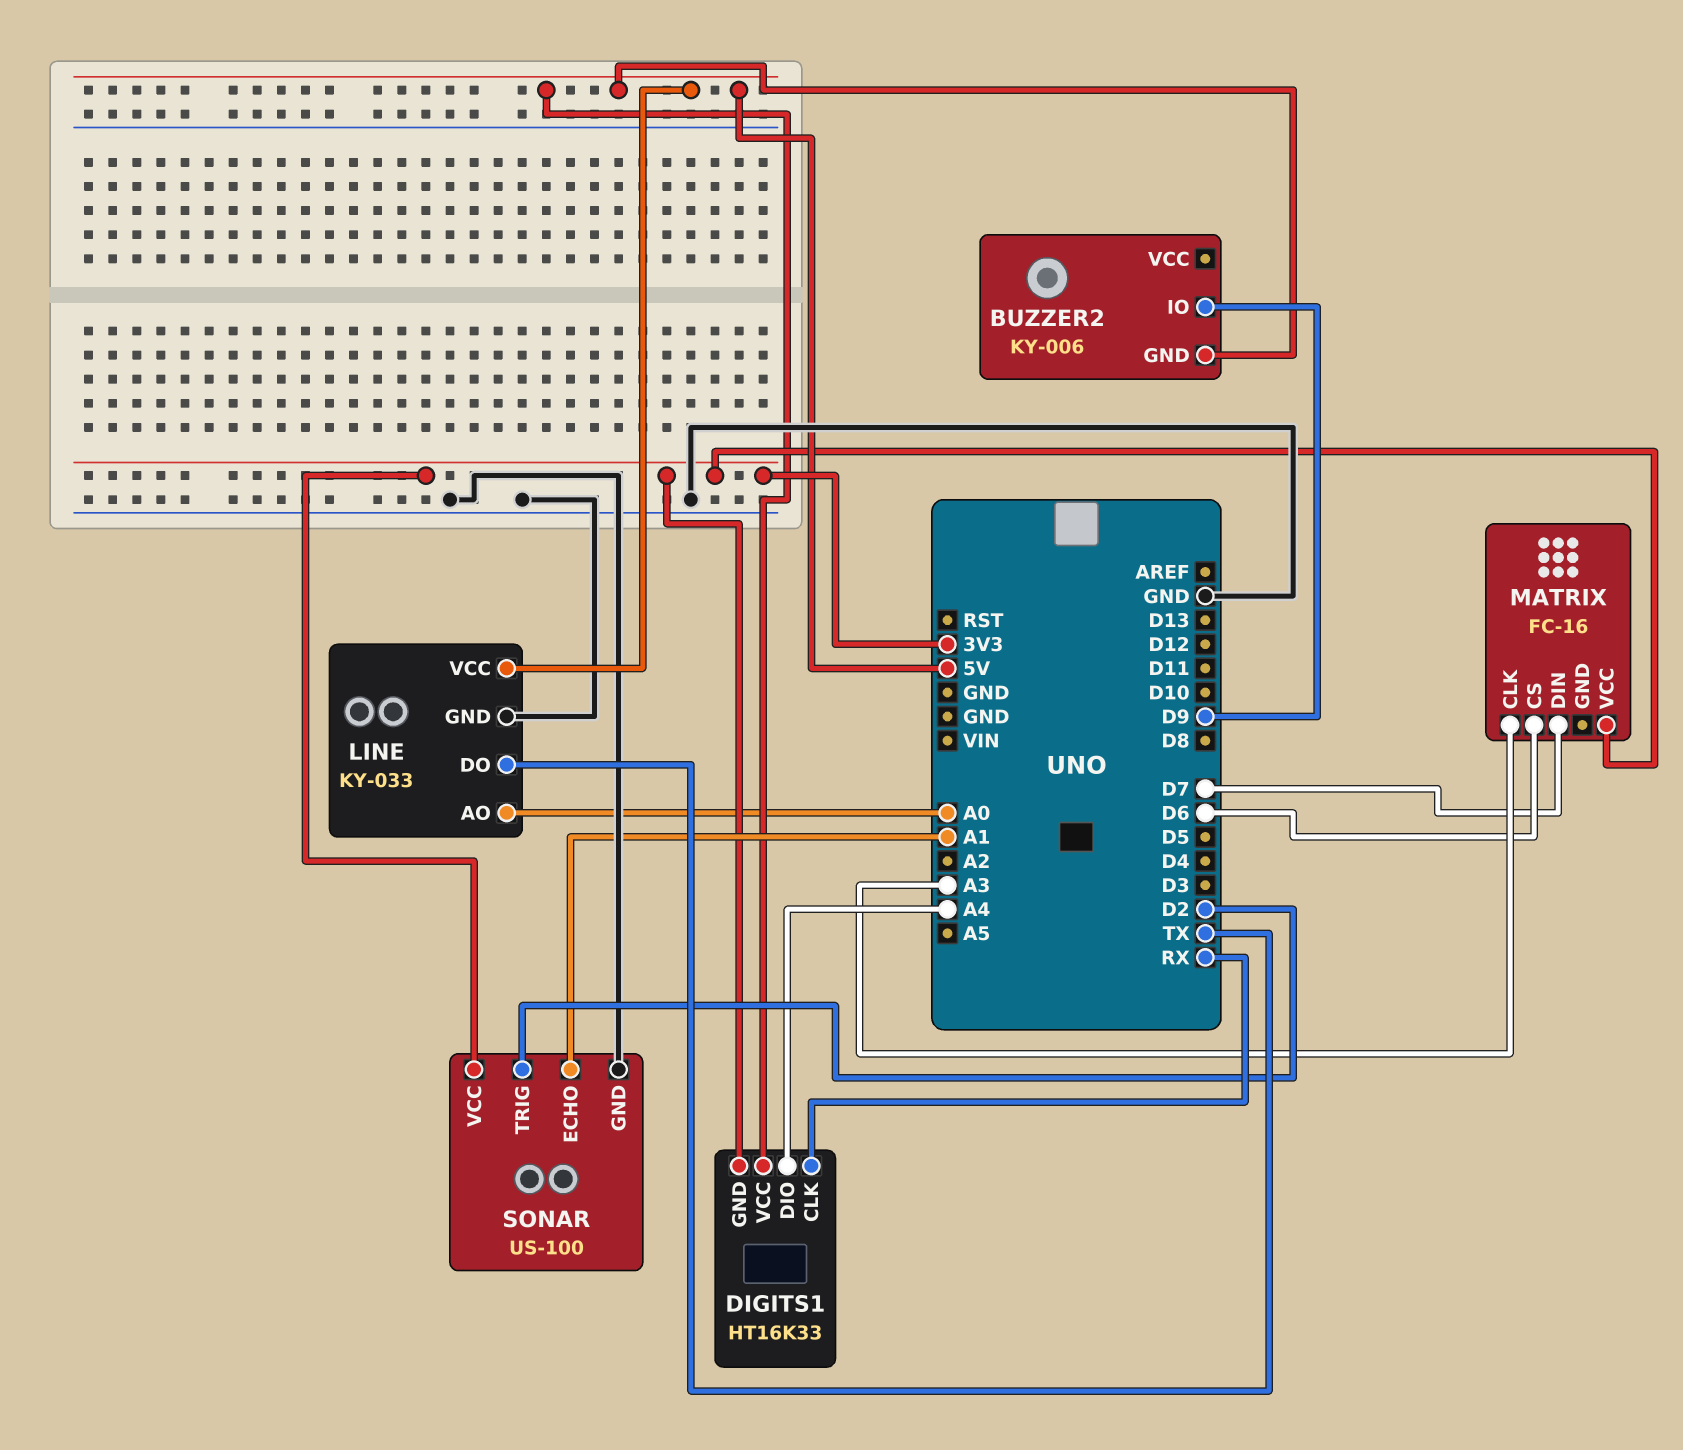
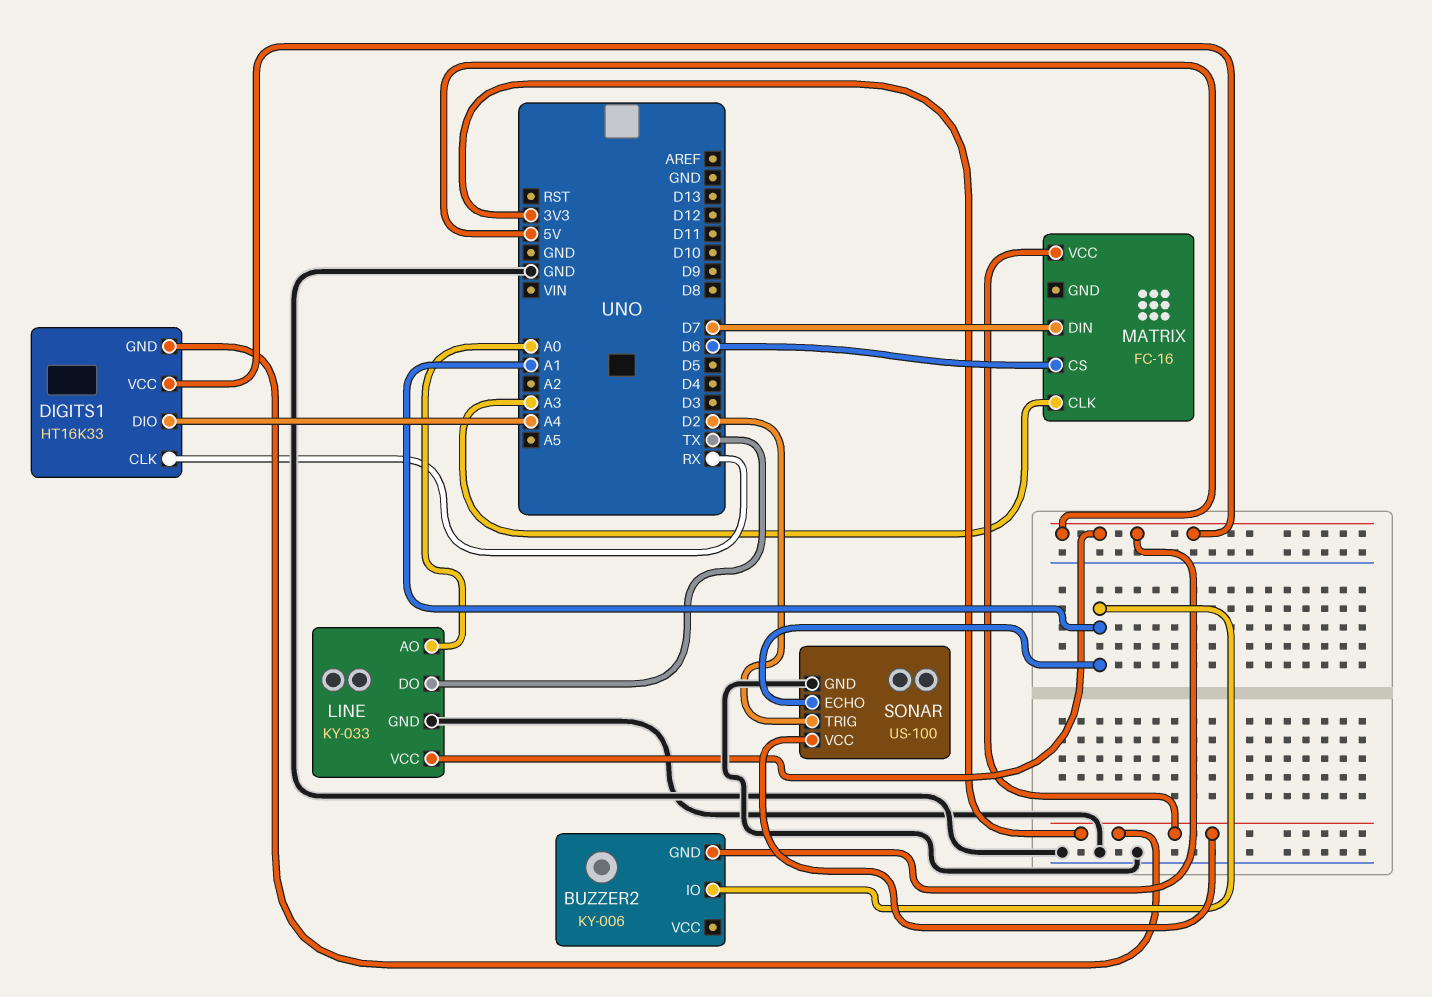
BUZZER2 pin IO: D9 -> A1

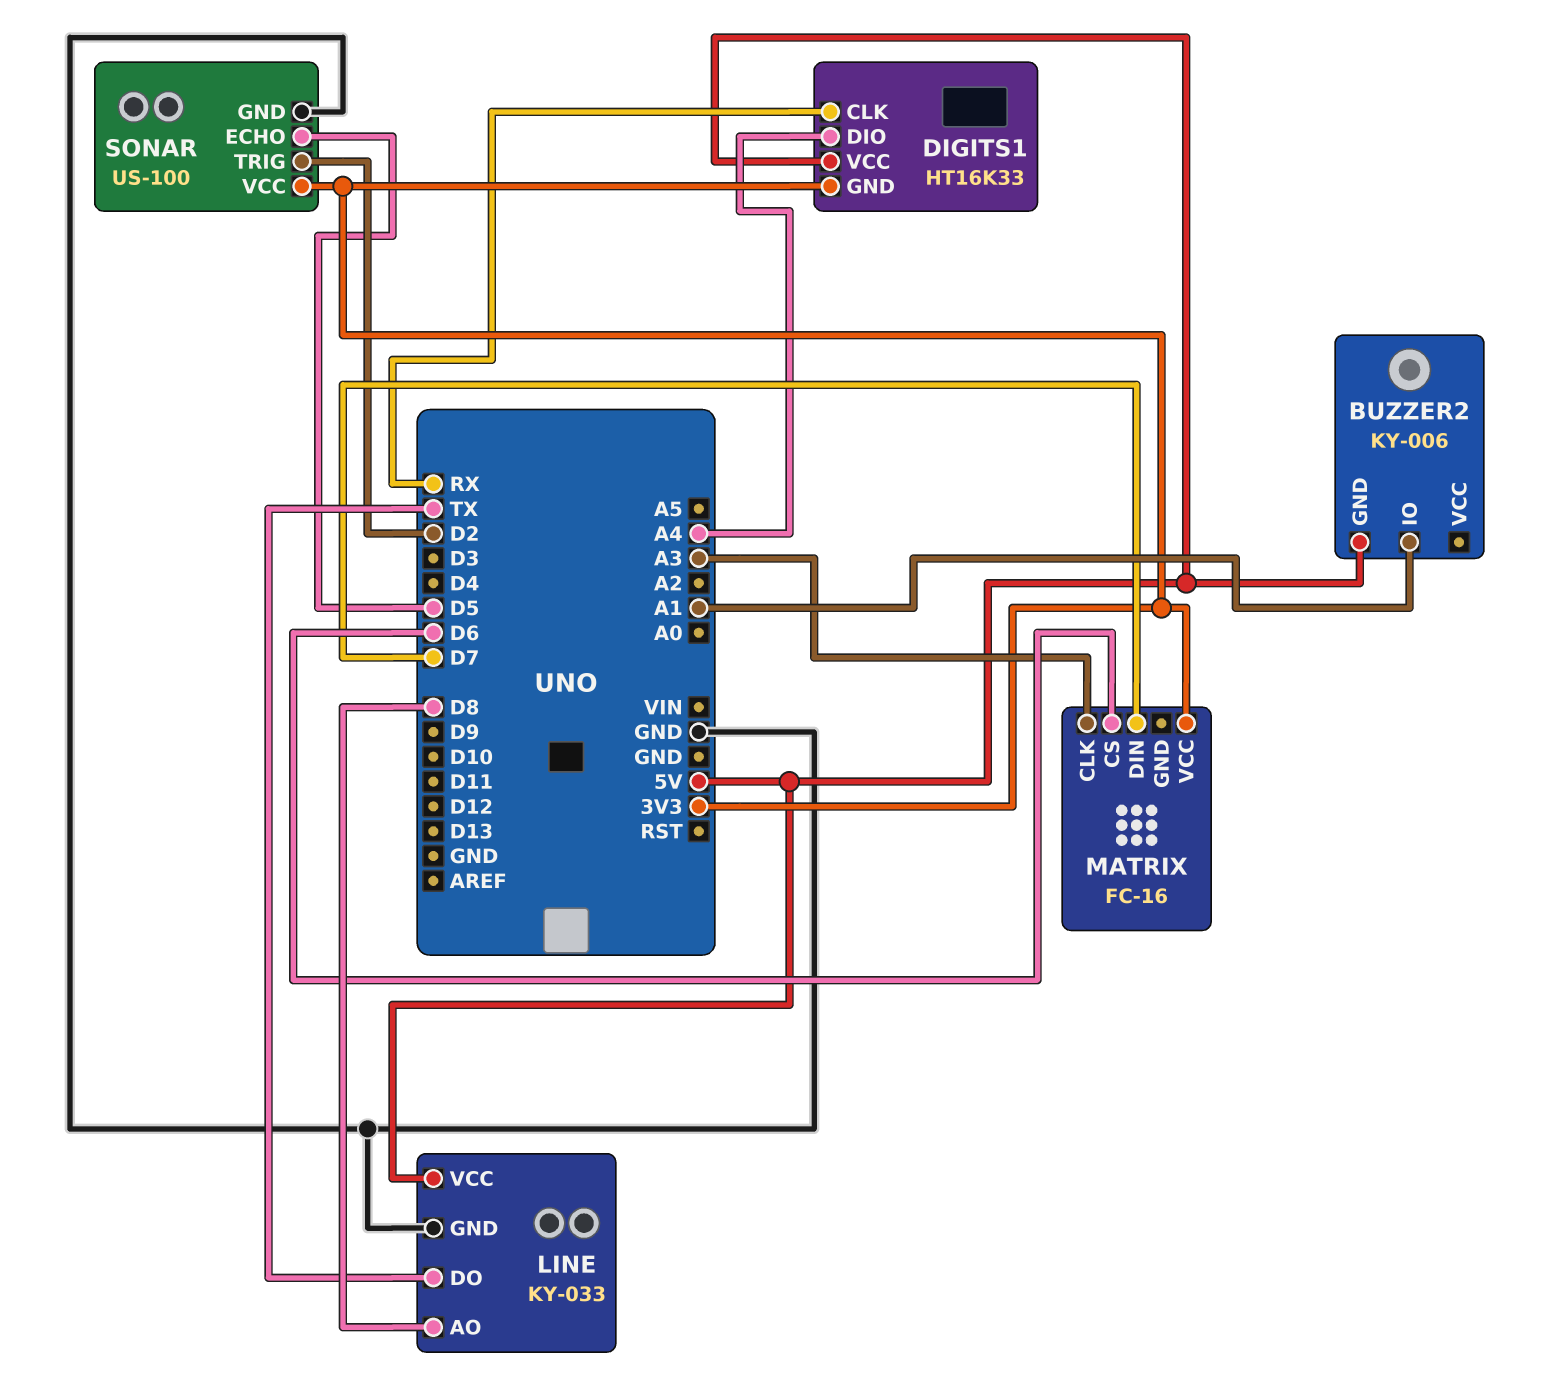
LINE pin AO: A0 -> D8
SONAR pin ECHO: A1 -> D5

